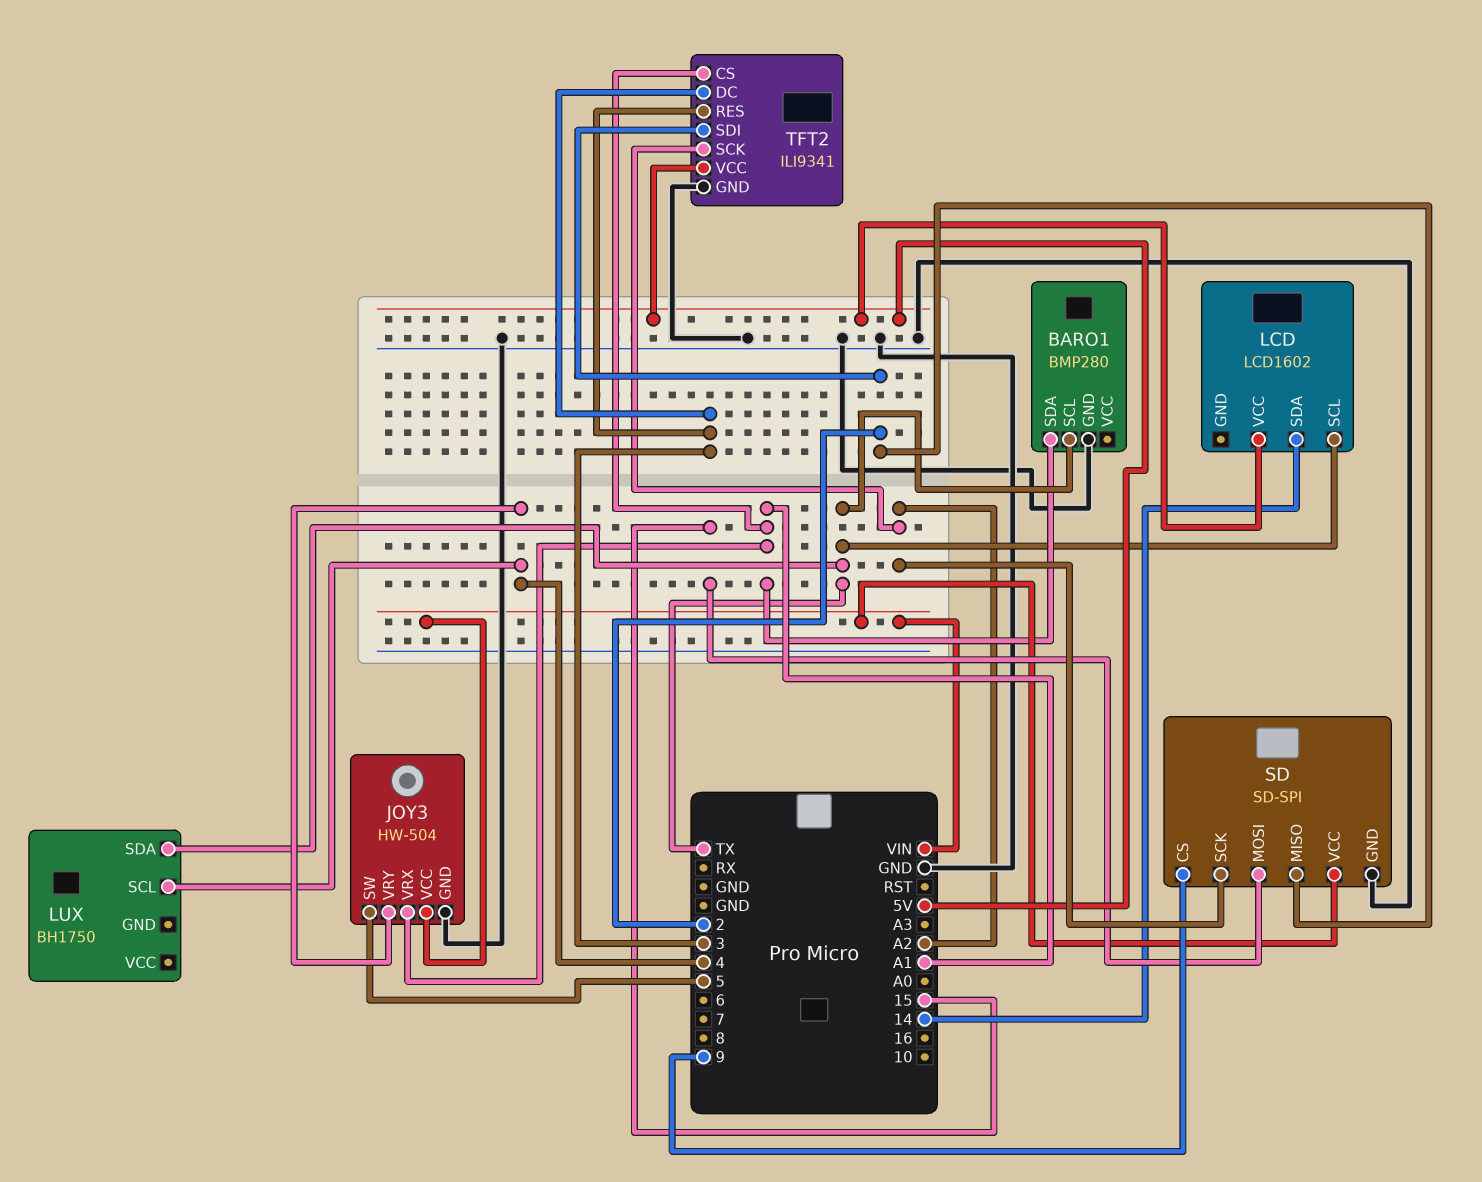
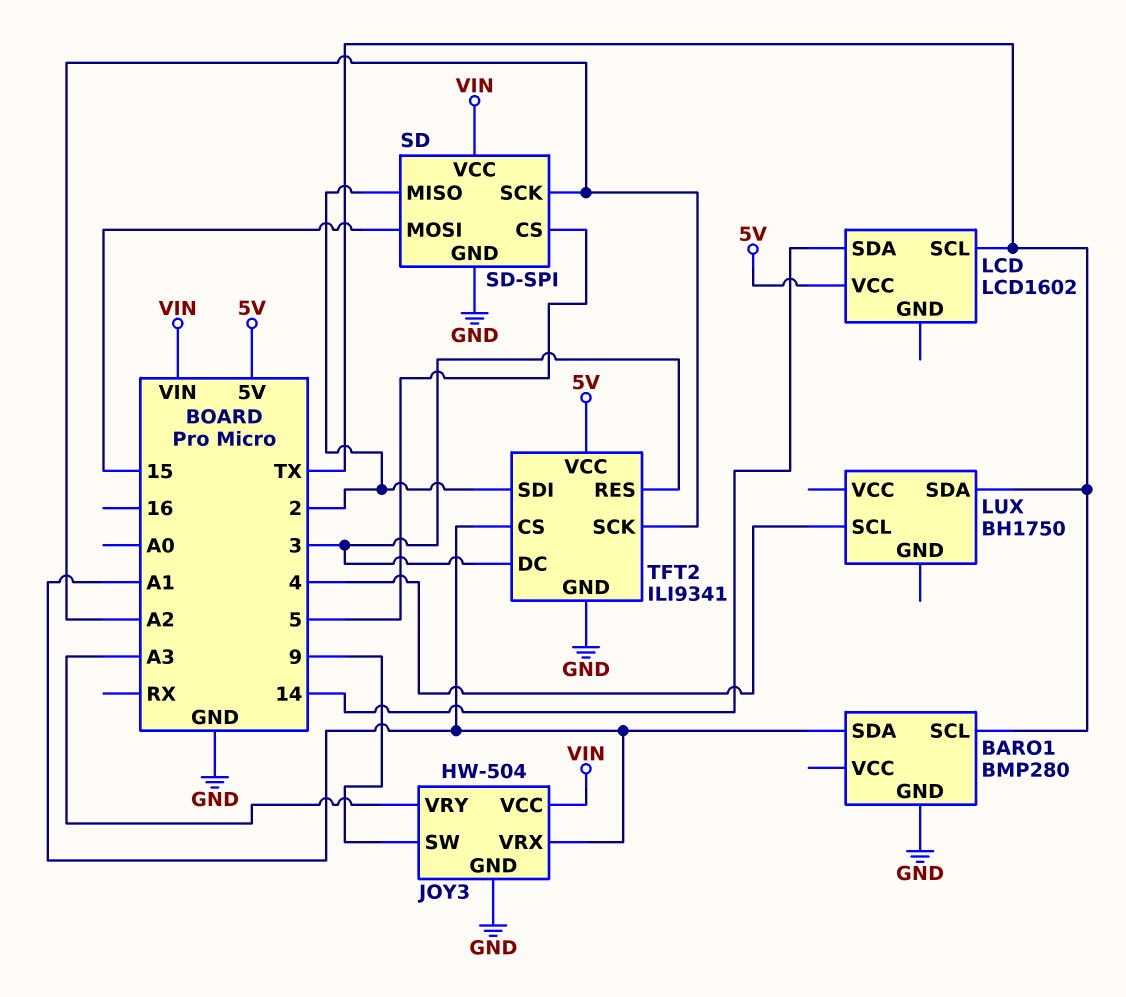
JOY3 pin SW: 5 -> 9
JOY3 pin VRY: 4 -> A3
SD pin CS: 9 -> 5

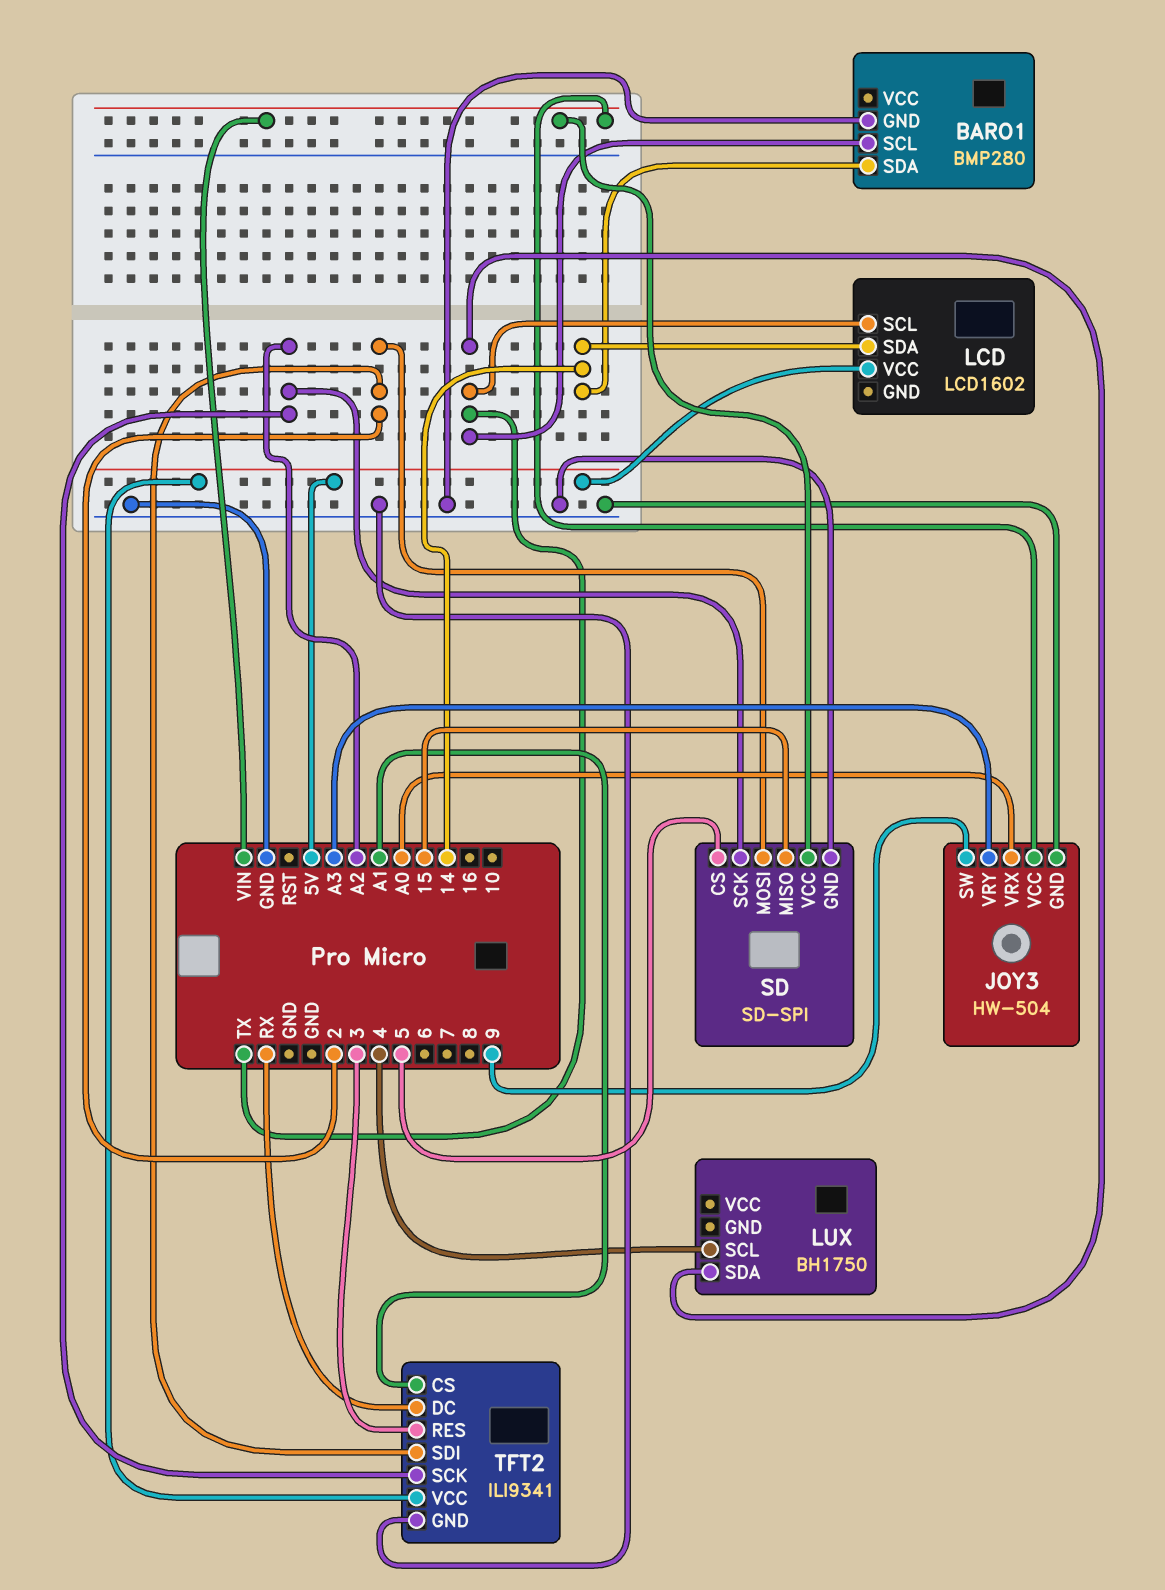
BARO1 pin SDA: A1 -> 14
JOY3 pin VRX: A1 -> A0
SD pin MISO: 2 -> 15
SD pin MOSI: 15 -> 2
TFT2 pin DC: 3 -> RX

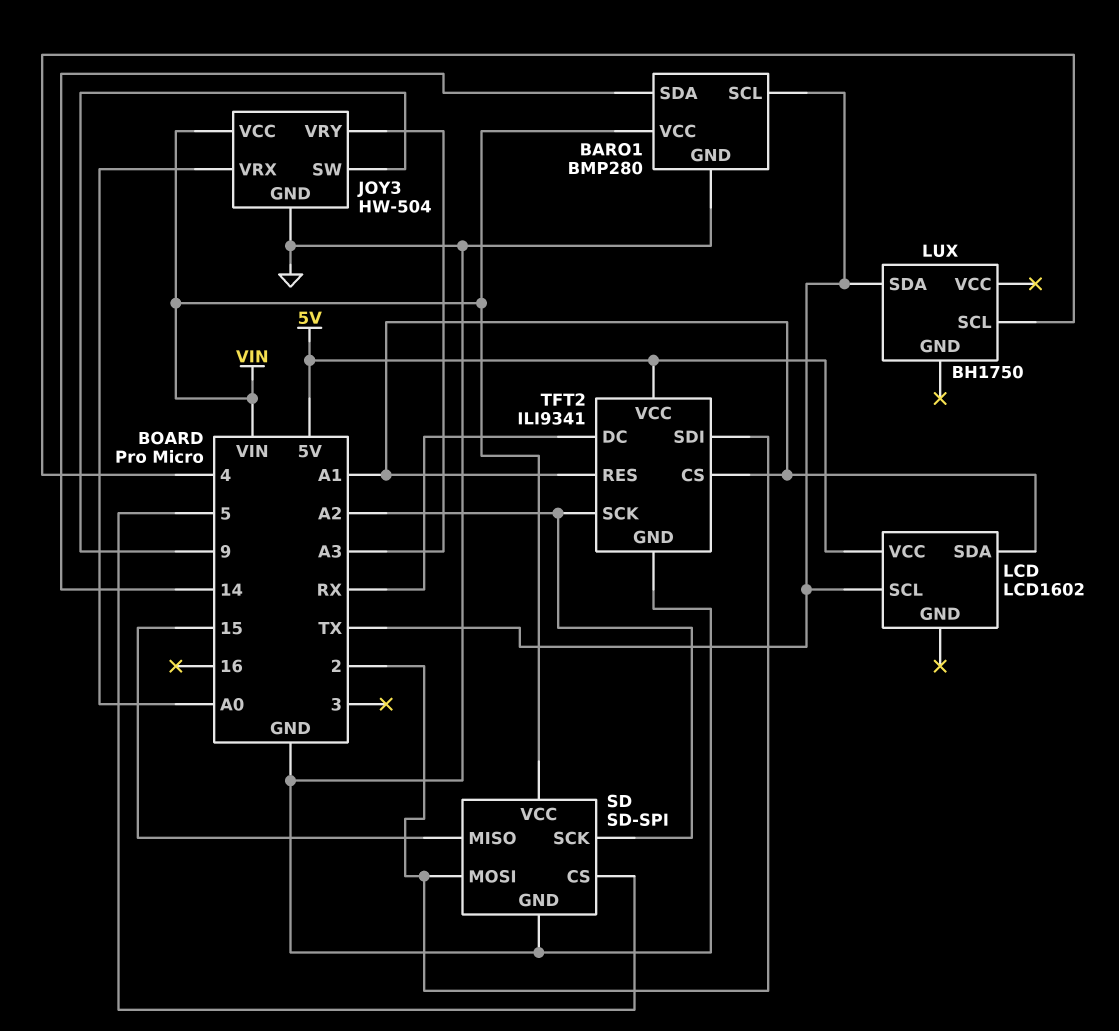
BARO1 pin VCC: none -> VIN
LCD pin SDA: 14 -> A1
TFT2 pin RES: 3 -> A1

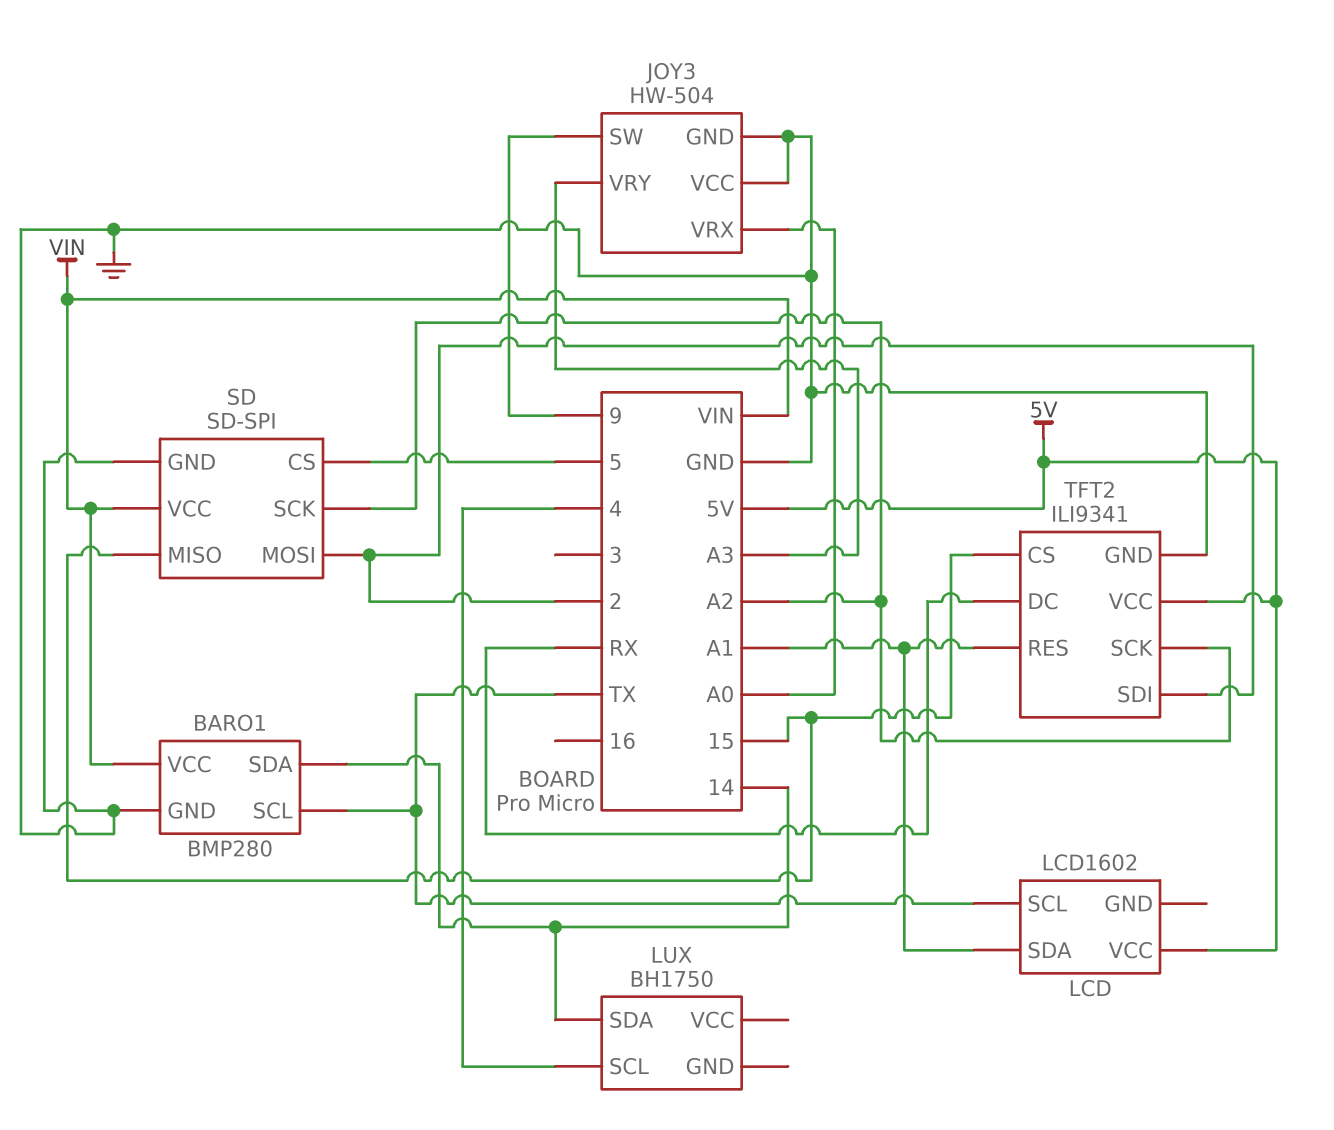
JOY3 pin VCC: VIN -> GND
LUX pin SDA: TX -> 14
TFT2 pin CS: A1 -> 15

